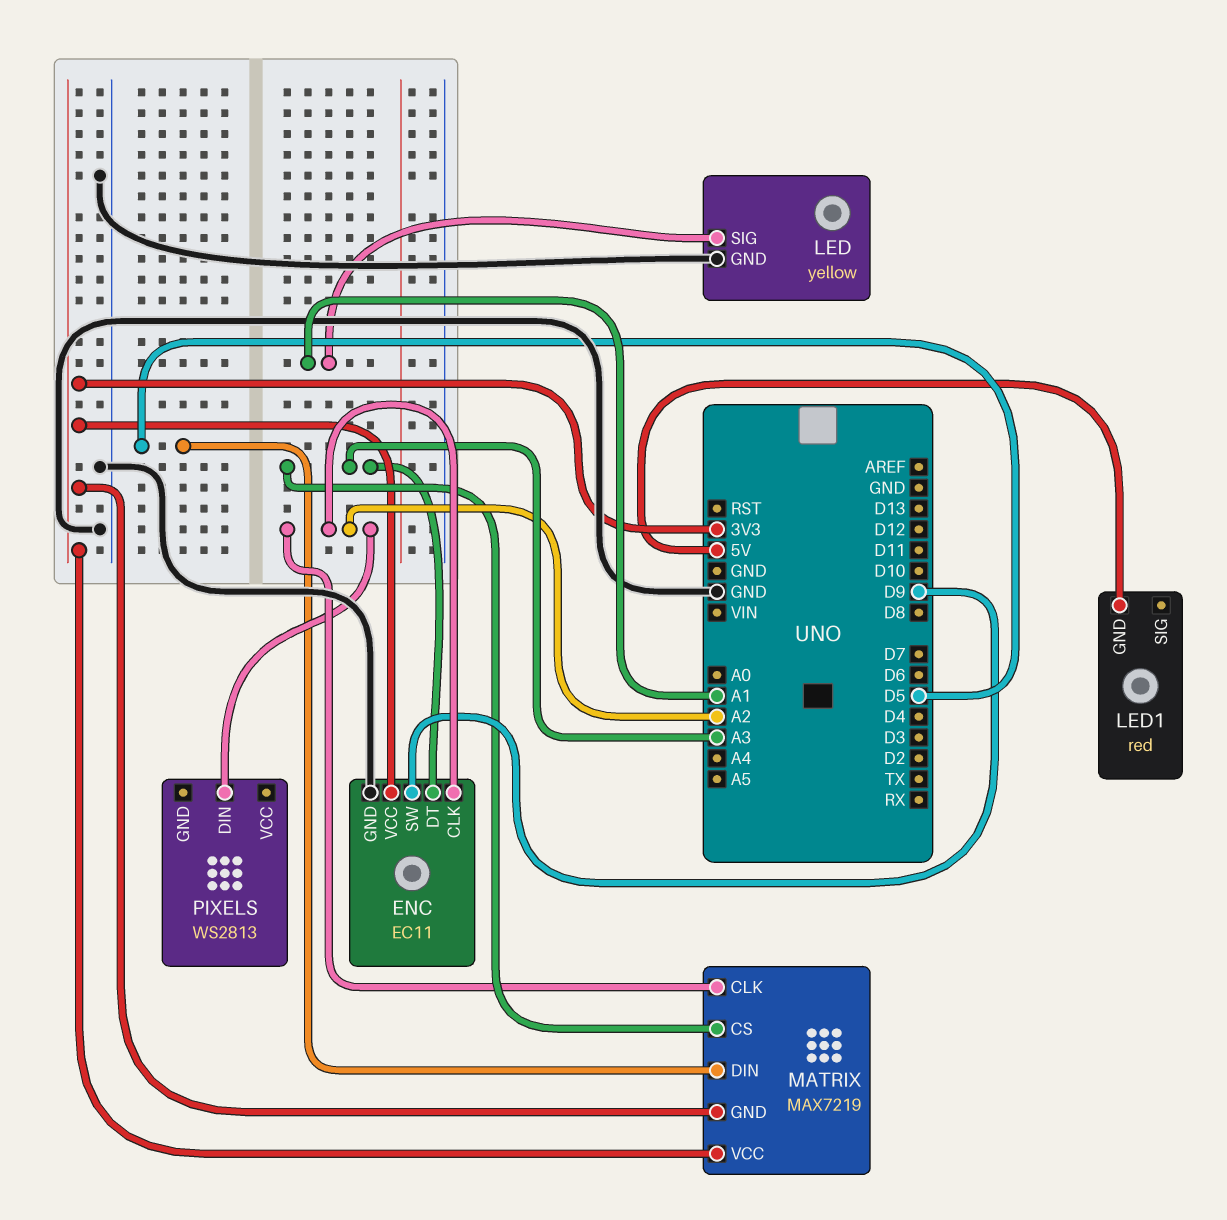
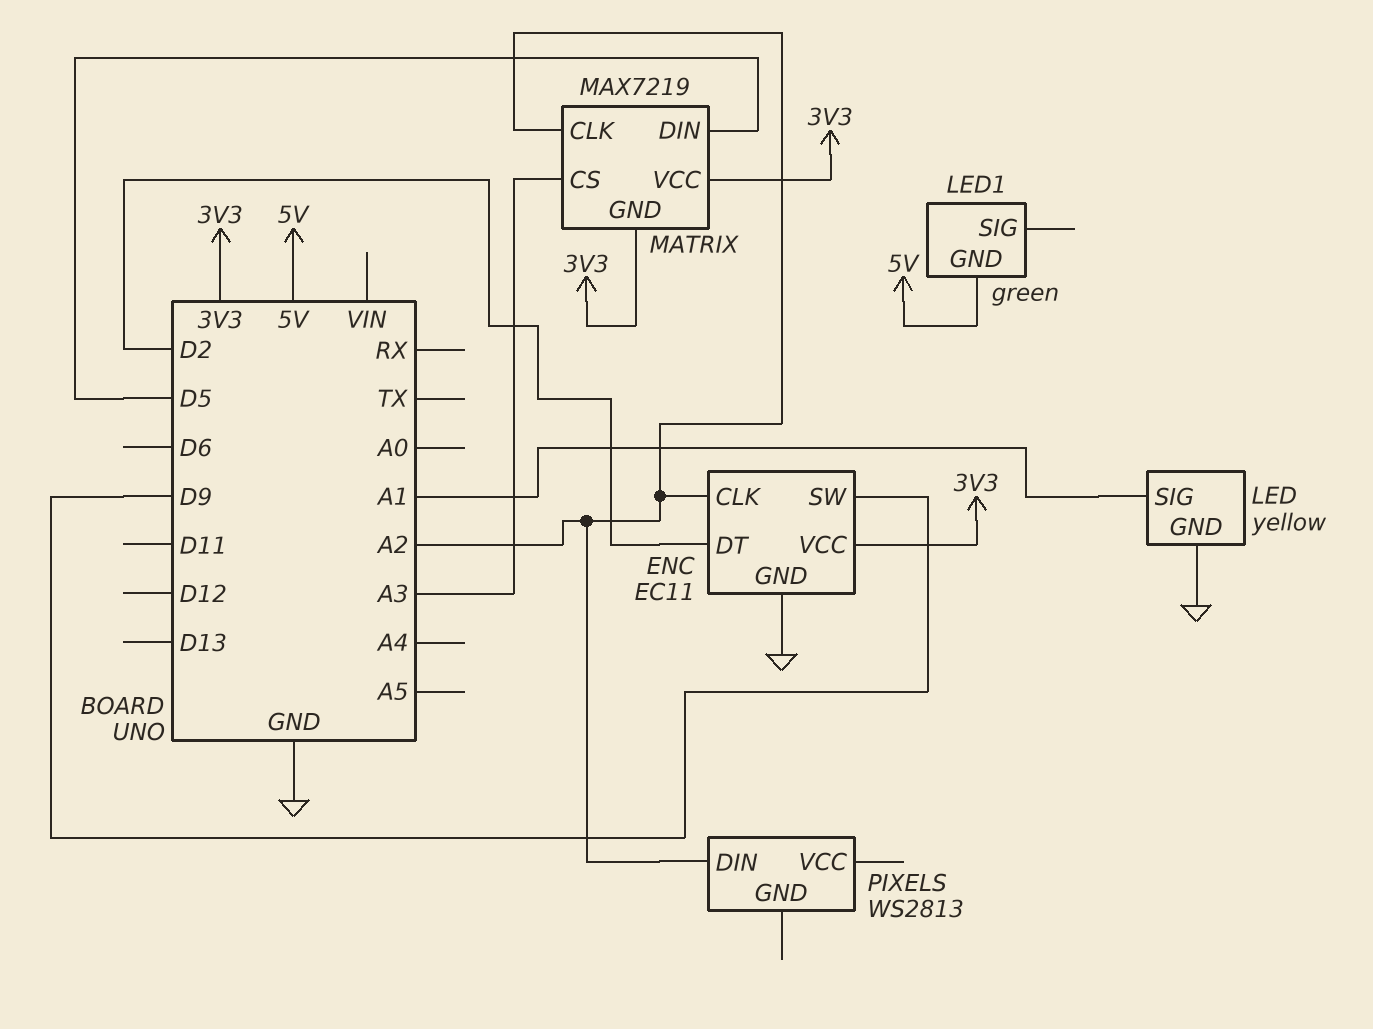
ENC pin DT: A3 -> D2
LED1: red -> green

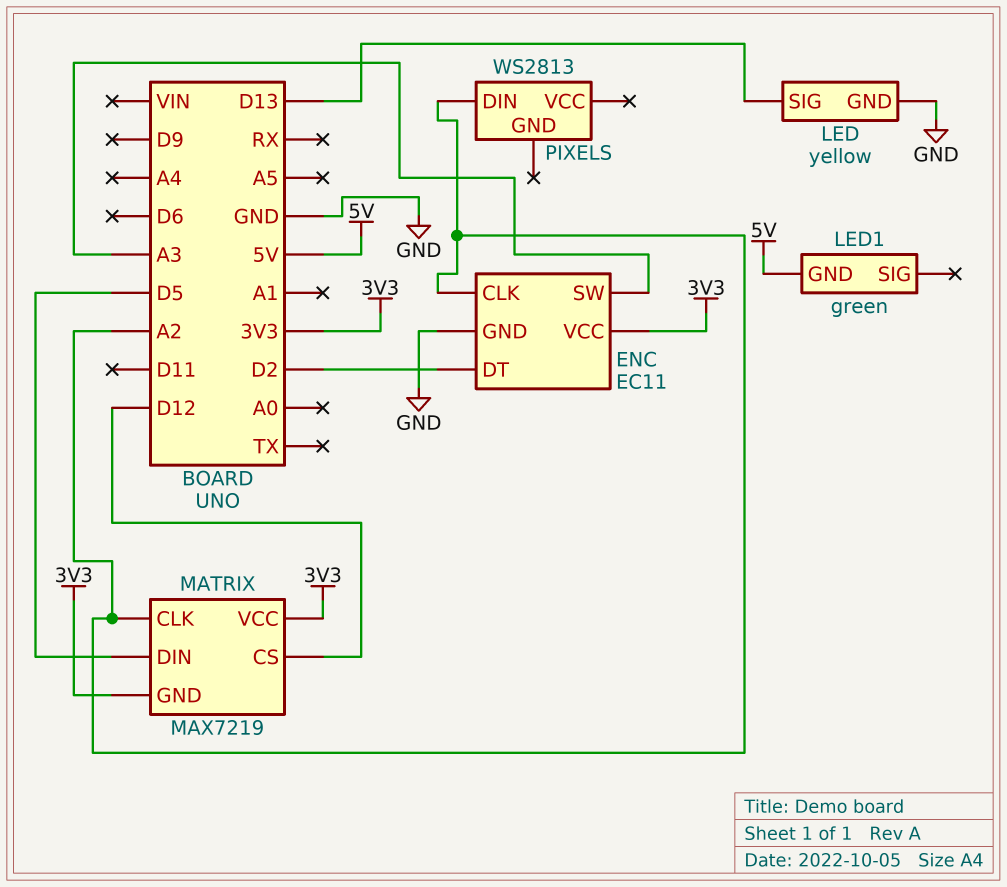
ENC pin SW: D9 -> A3
LED pin SIG: A1 -> D13
MATRIX pin CS: A3 -> D12

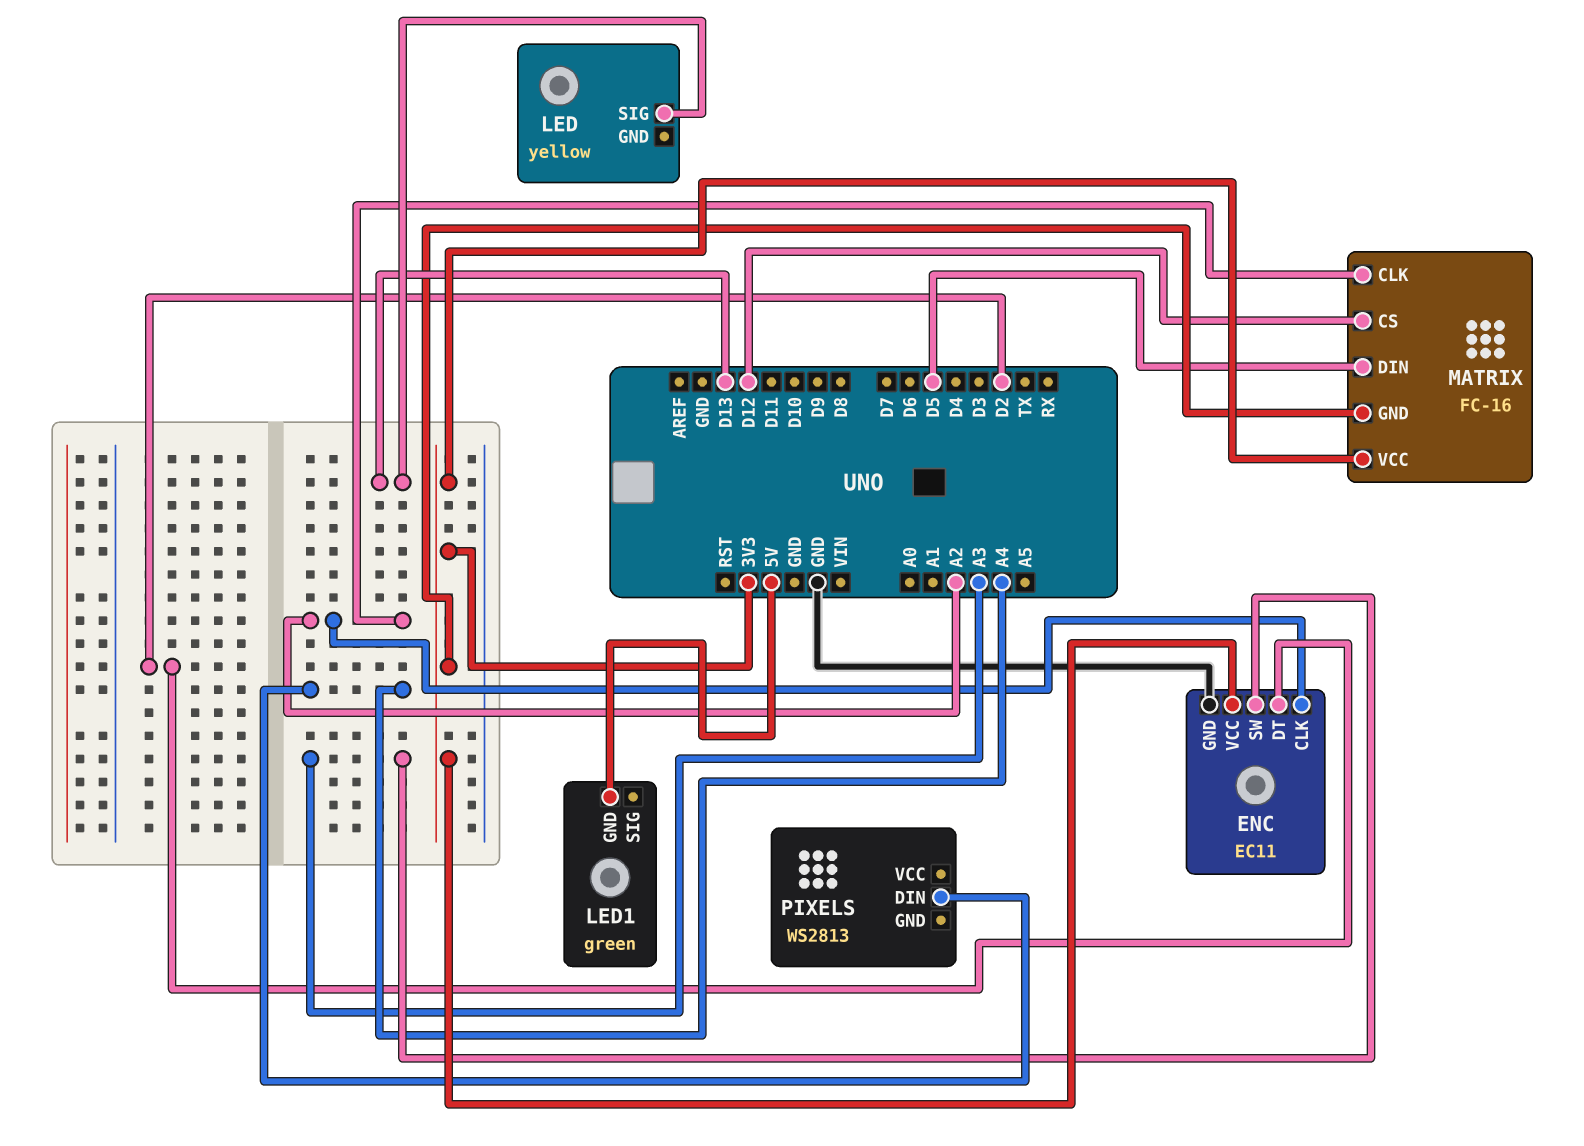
LED pin GND: GND -> none
MATRIX: MAX7219 -> FC-16
PIXELS pin DIN: A2 -> A4

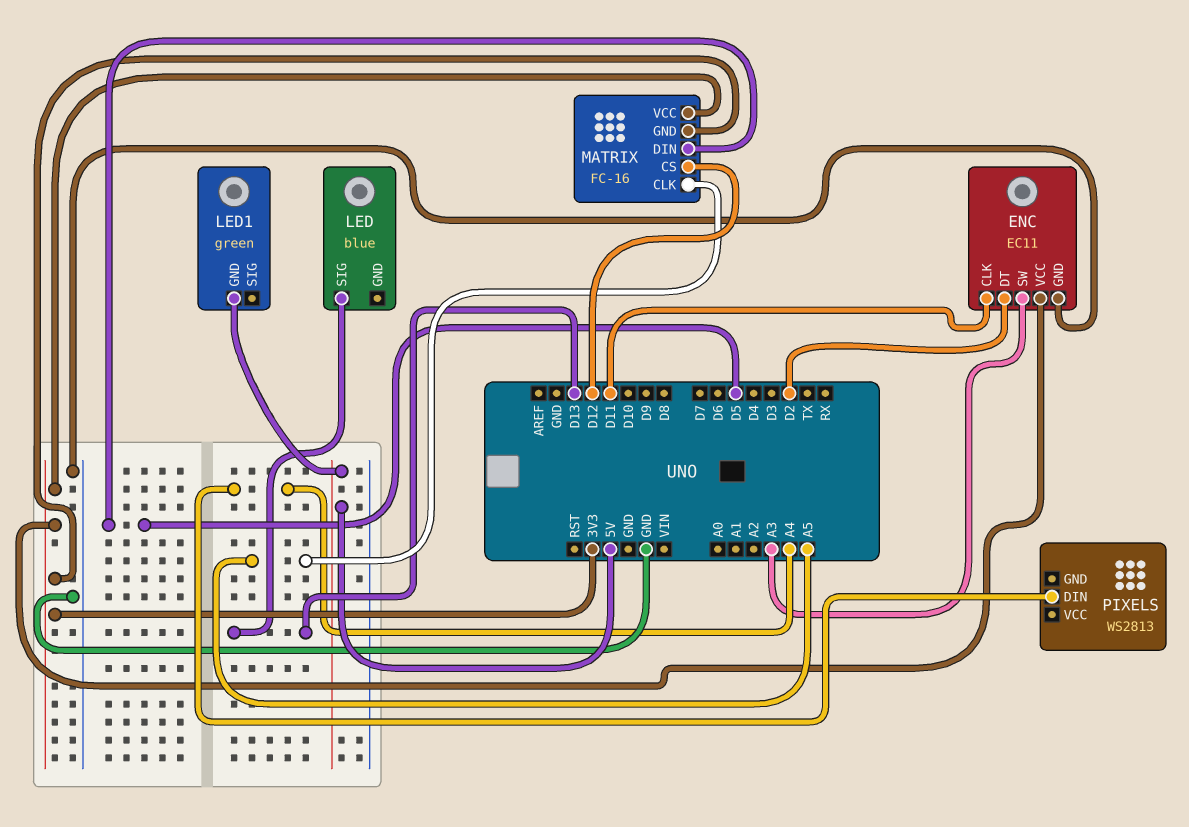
ENC pin CLK: A2 -> D11
LED: yellow -> blue
MATRIX pin CLK: A2 -> A5

